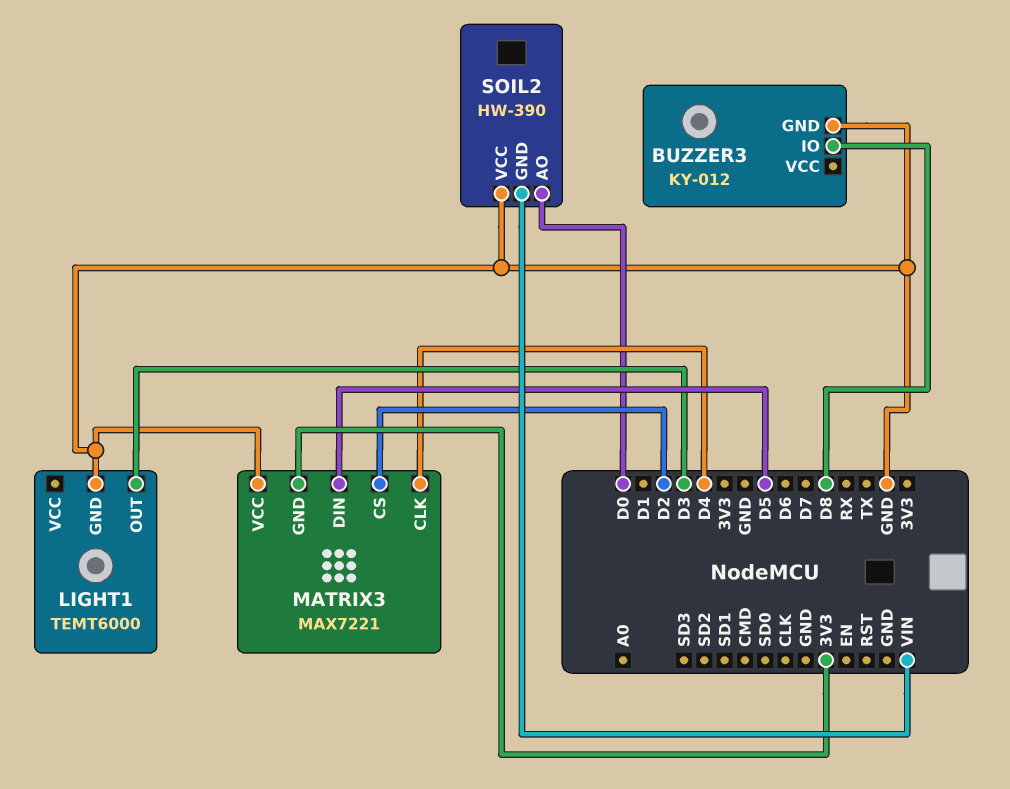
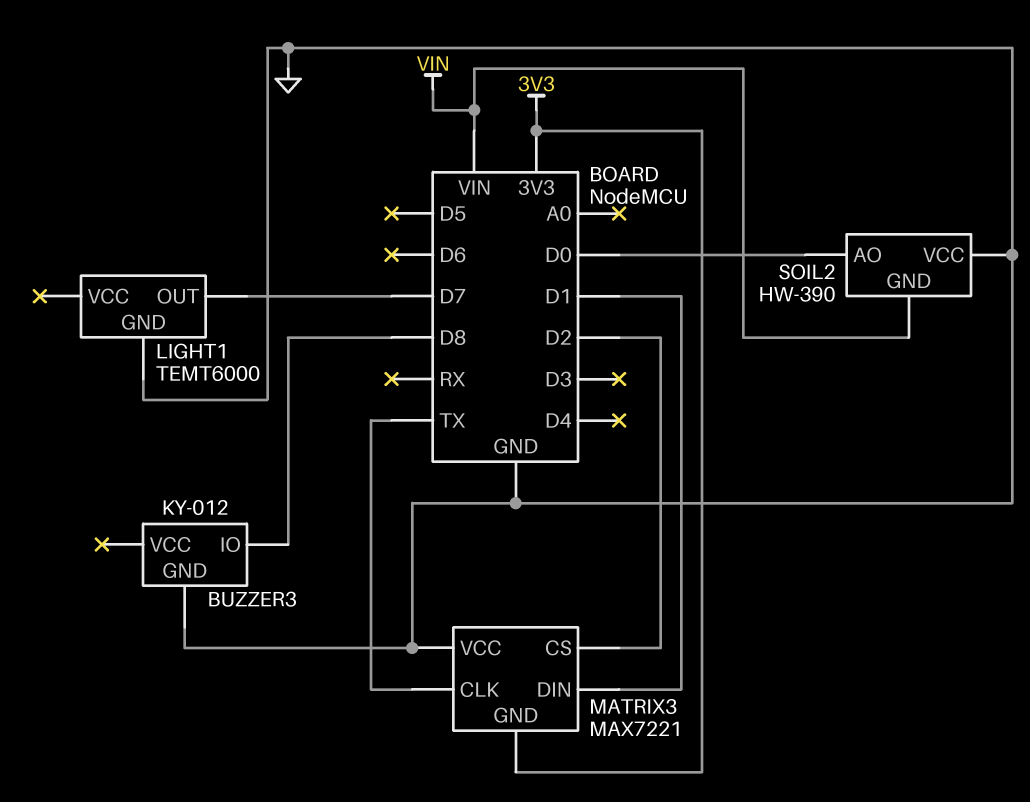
LIGHT1 pin OUT: D3 -> D7
MATRIX3 pin CLK: D4 -> TX
MATRIX3 pin DIN: D5 -> D1

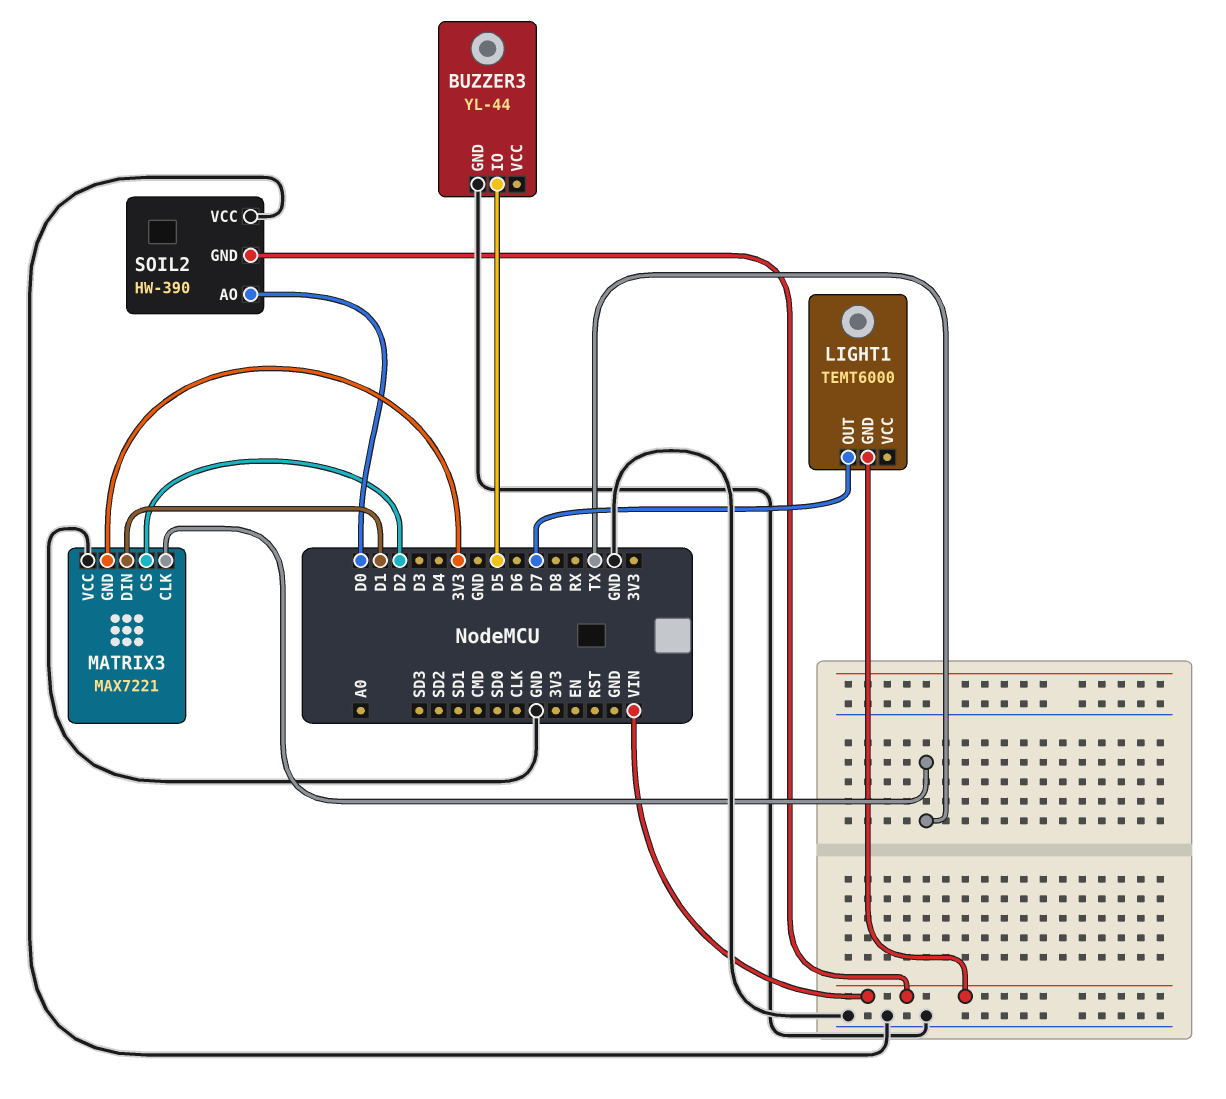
BUZZER3: KY-012 -> YL-44
BUZZER3 pin IO: D8 -> D5
LIGHT1 pin GND: GND -> VIN

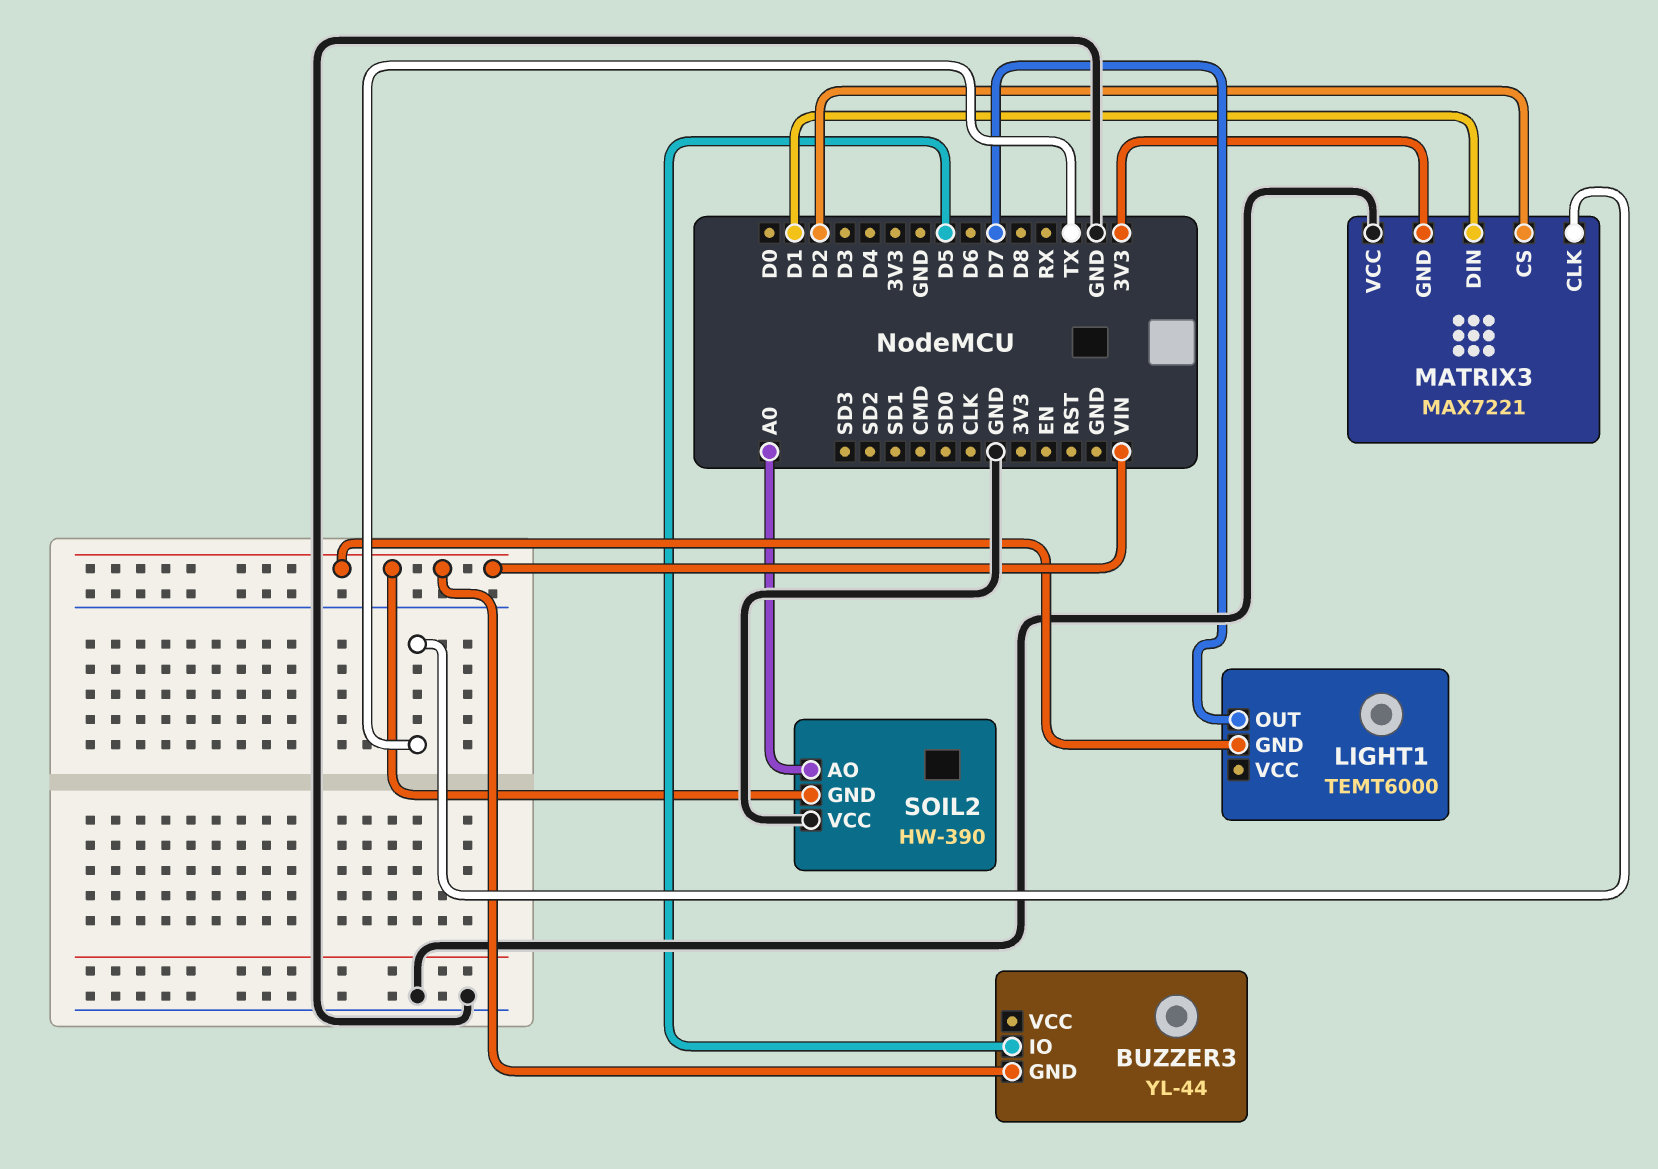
BUZZER3 pin GND: GND -> VIN
SOIL2 pin AO: D0 -> A0

